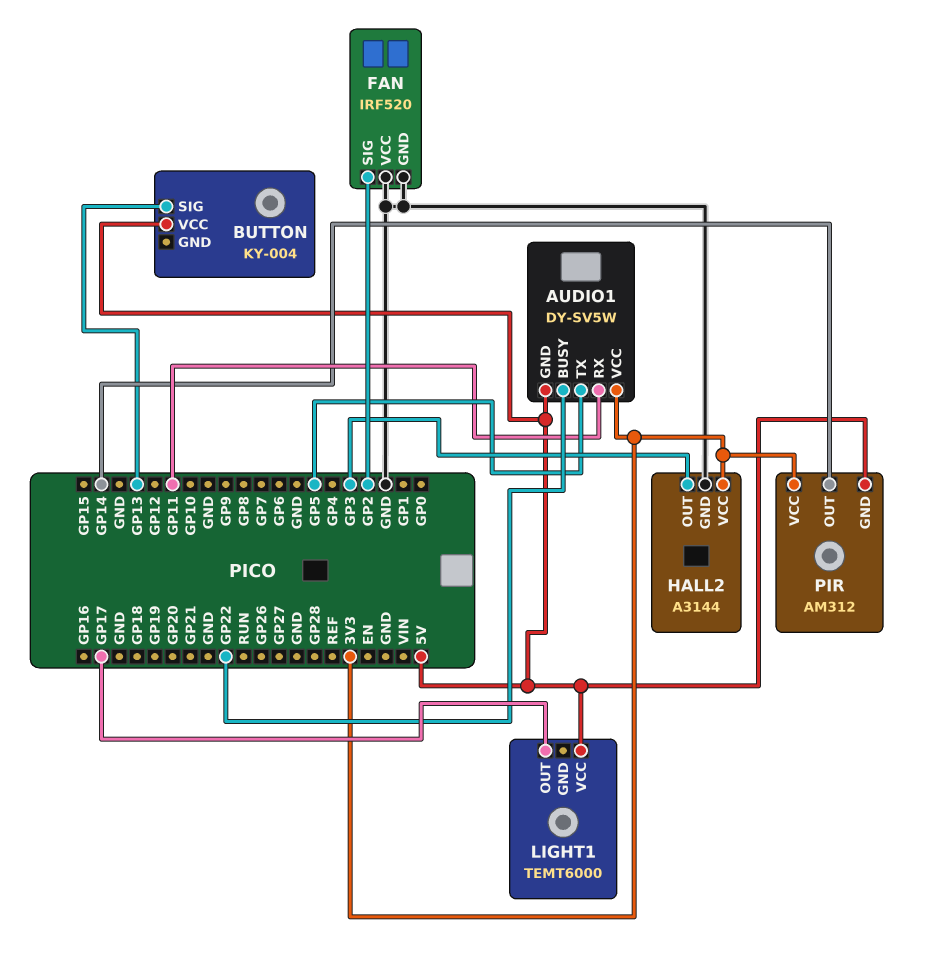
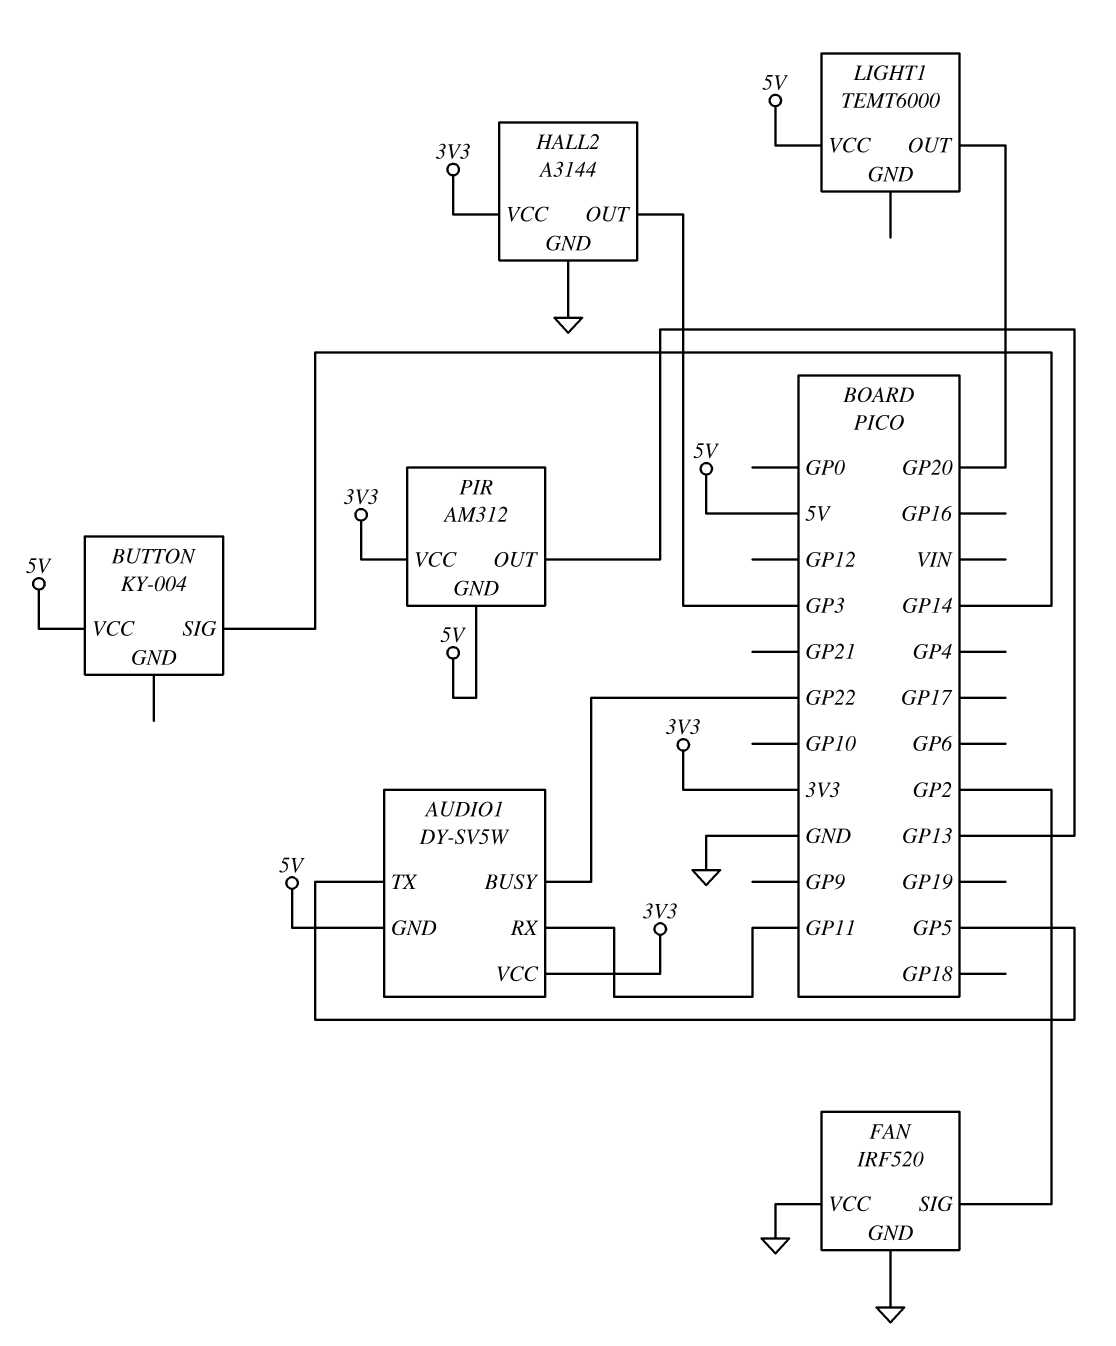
BUTTON pin SIG: GP13 -> GP14
LIGHT1 pin OUT: GP17 -> GP20
PIR pin OUT: GP14 -> GP13

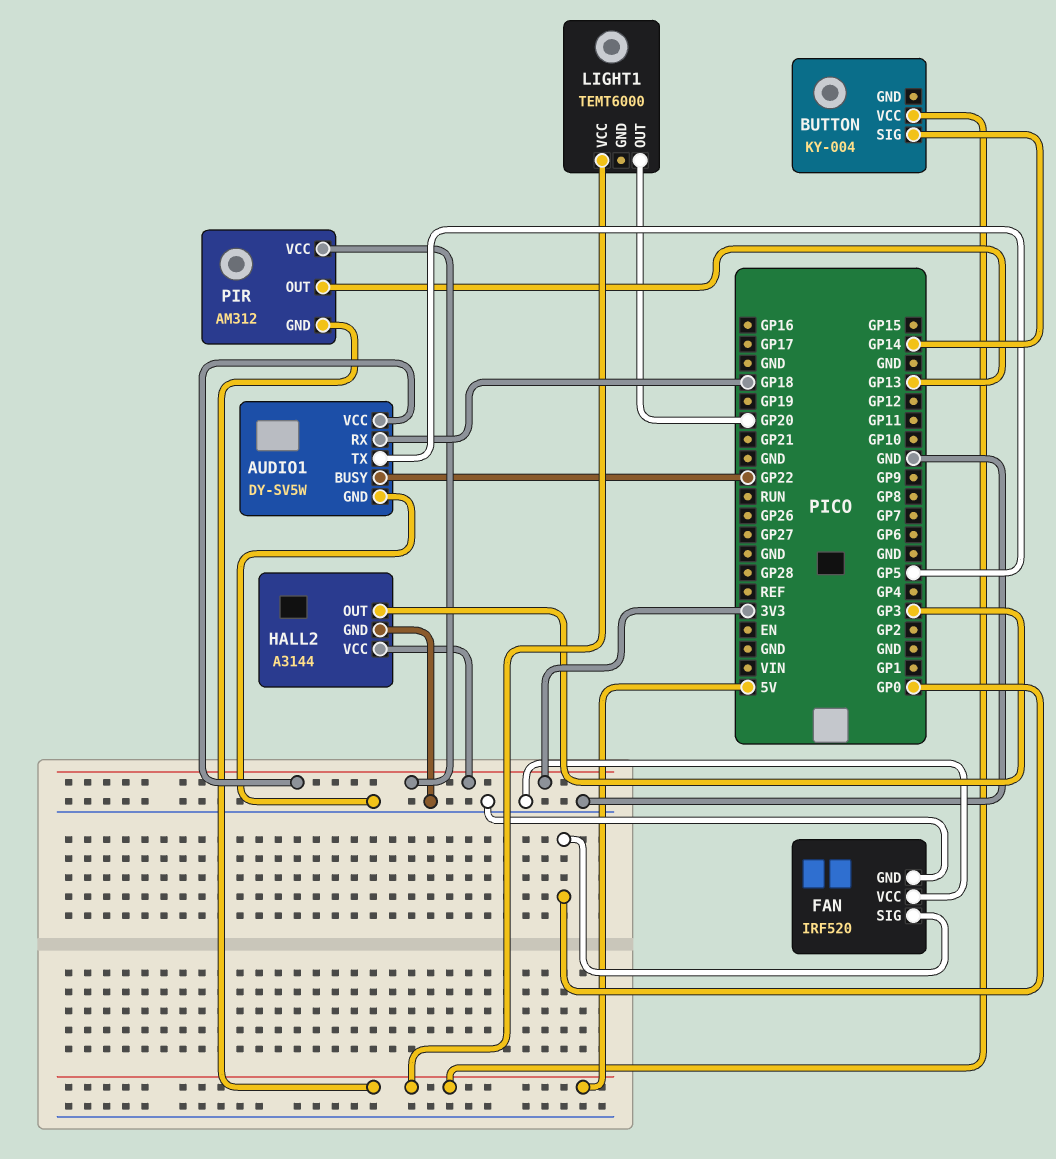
AUDIO1 pin GND: 5V -> GND
AUDIO1 pin RX: GP11 -> GP18
FAN pin SIG: GP2 -> GP0

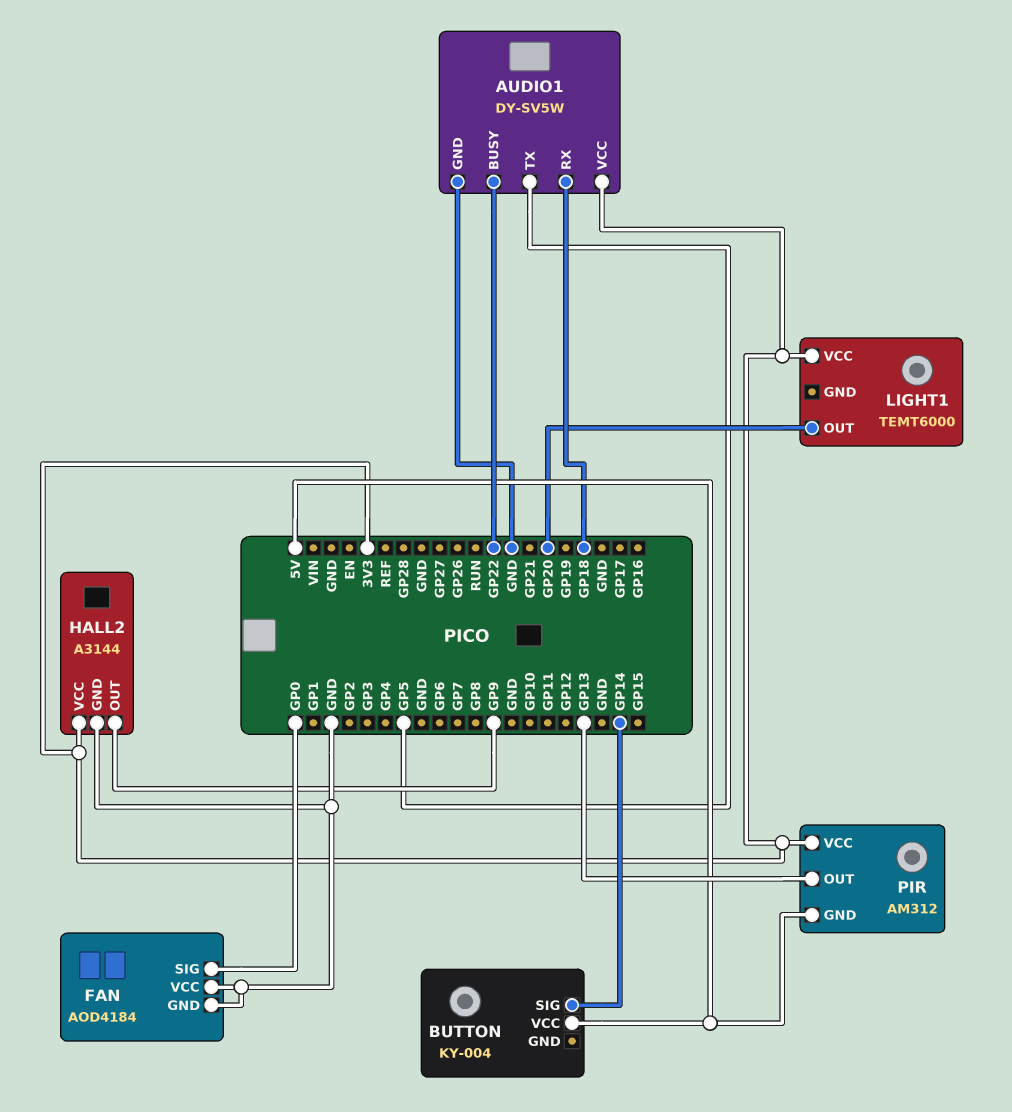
FAN: IRF520 -> AOD4184
HALL2 pin OUT: GP3 -> GP9
LIGHT1 pin VCC: 5V -> 3V3

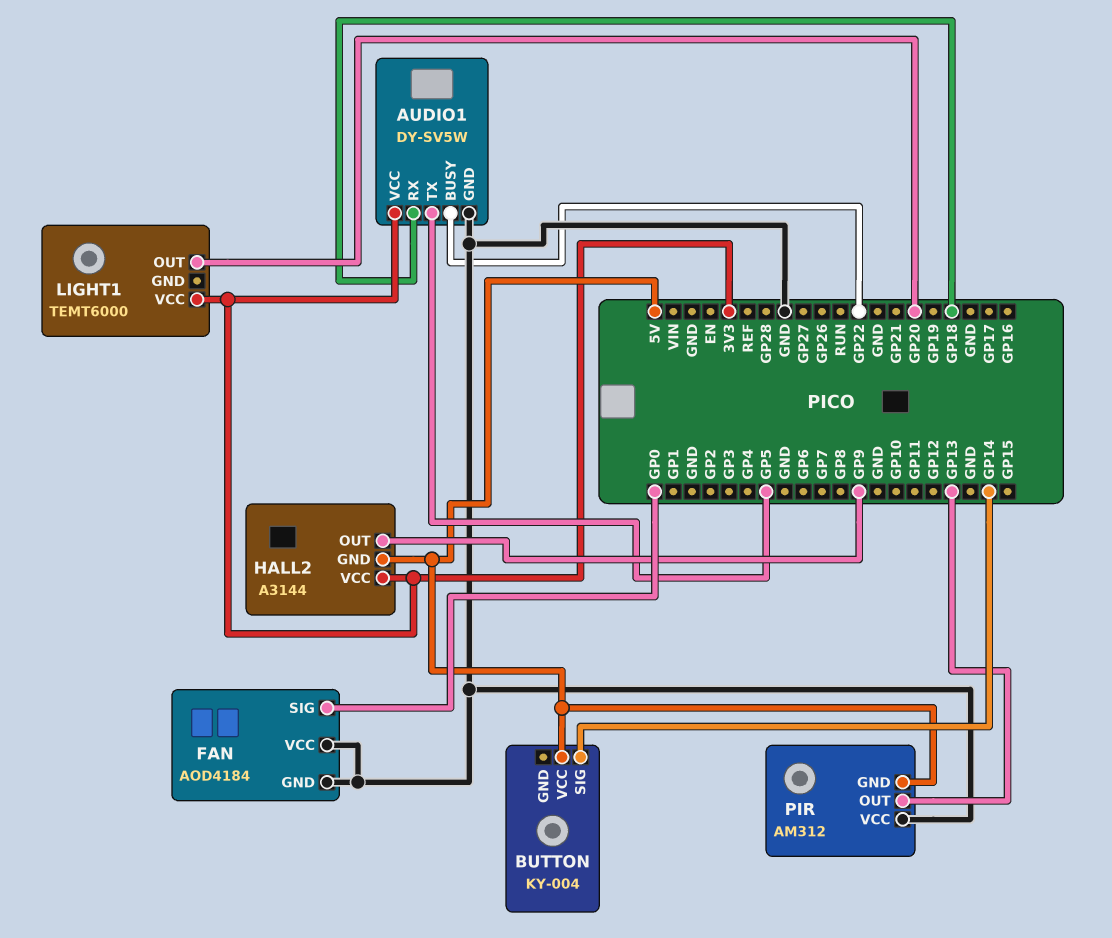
HALL2 pin GND: GND -> 5V
PIR pin VCC: 3V3 -> GND

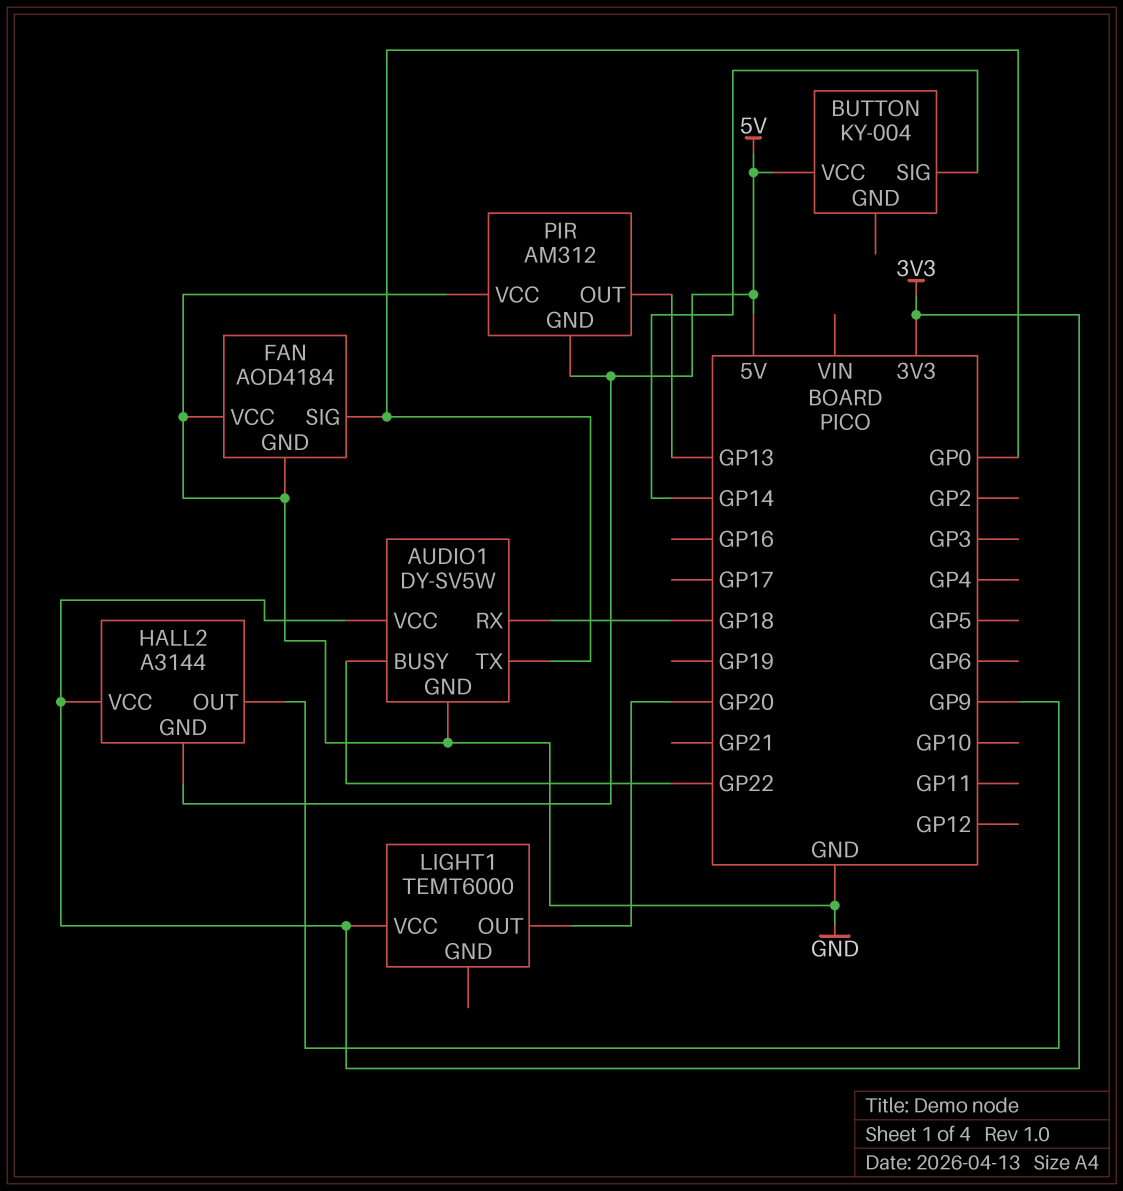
AUDIO1 pin TX: GP5 -> GP0

